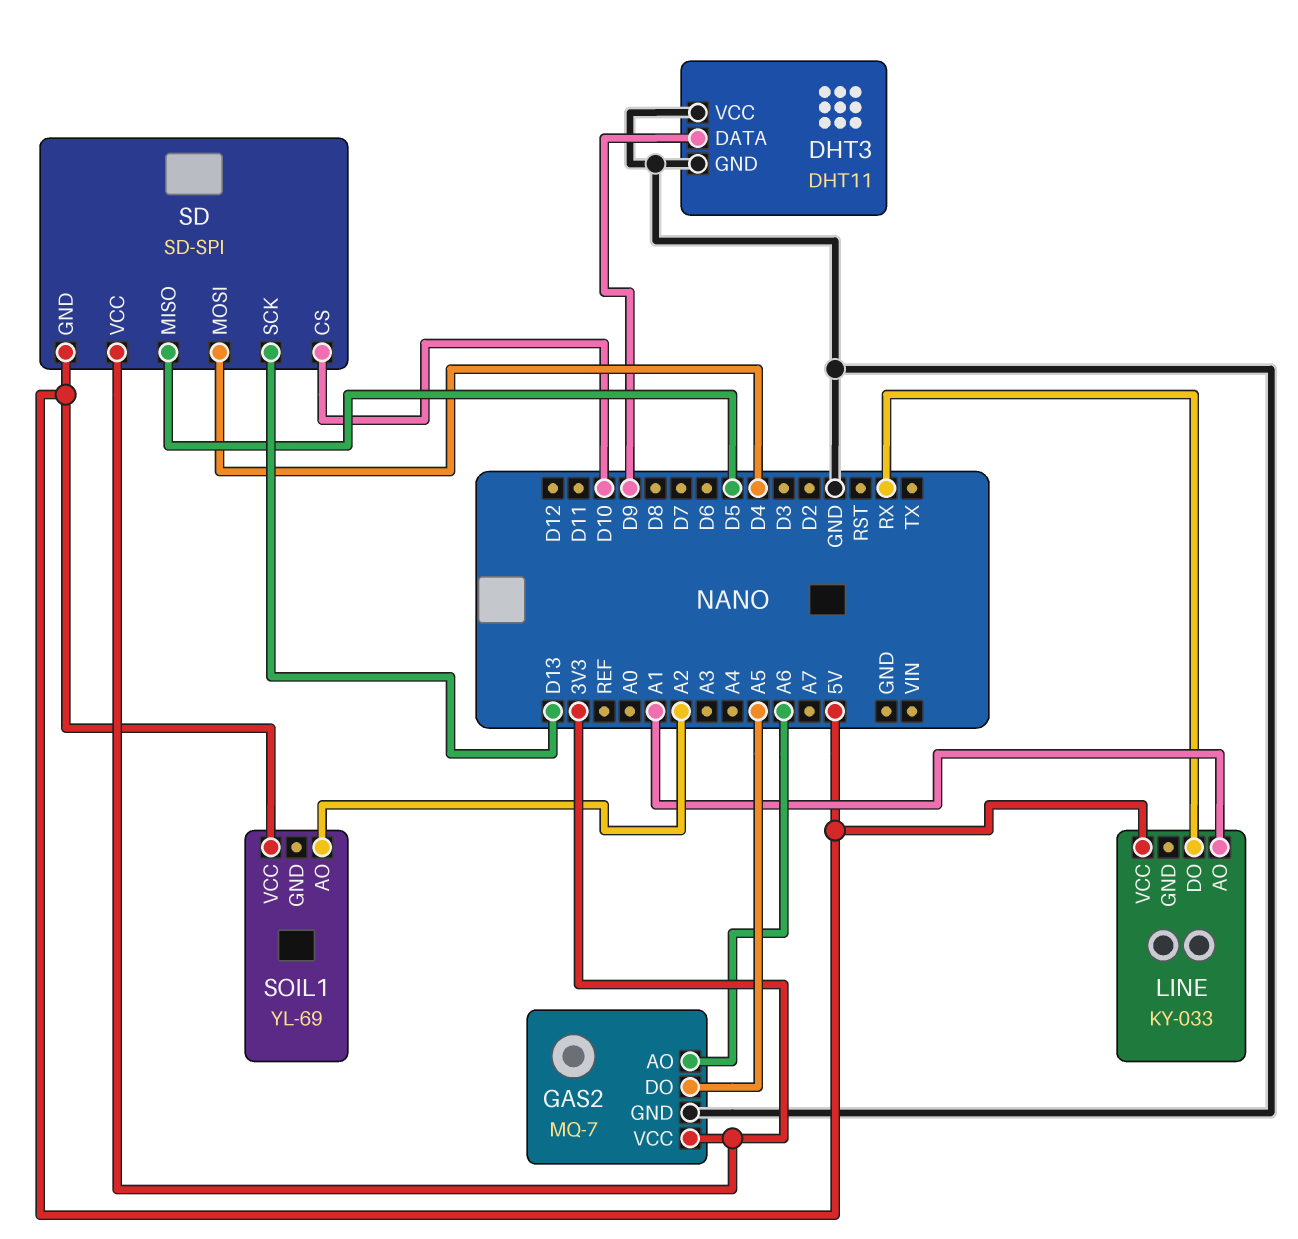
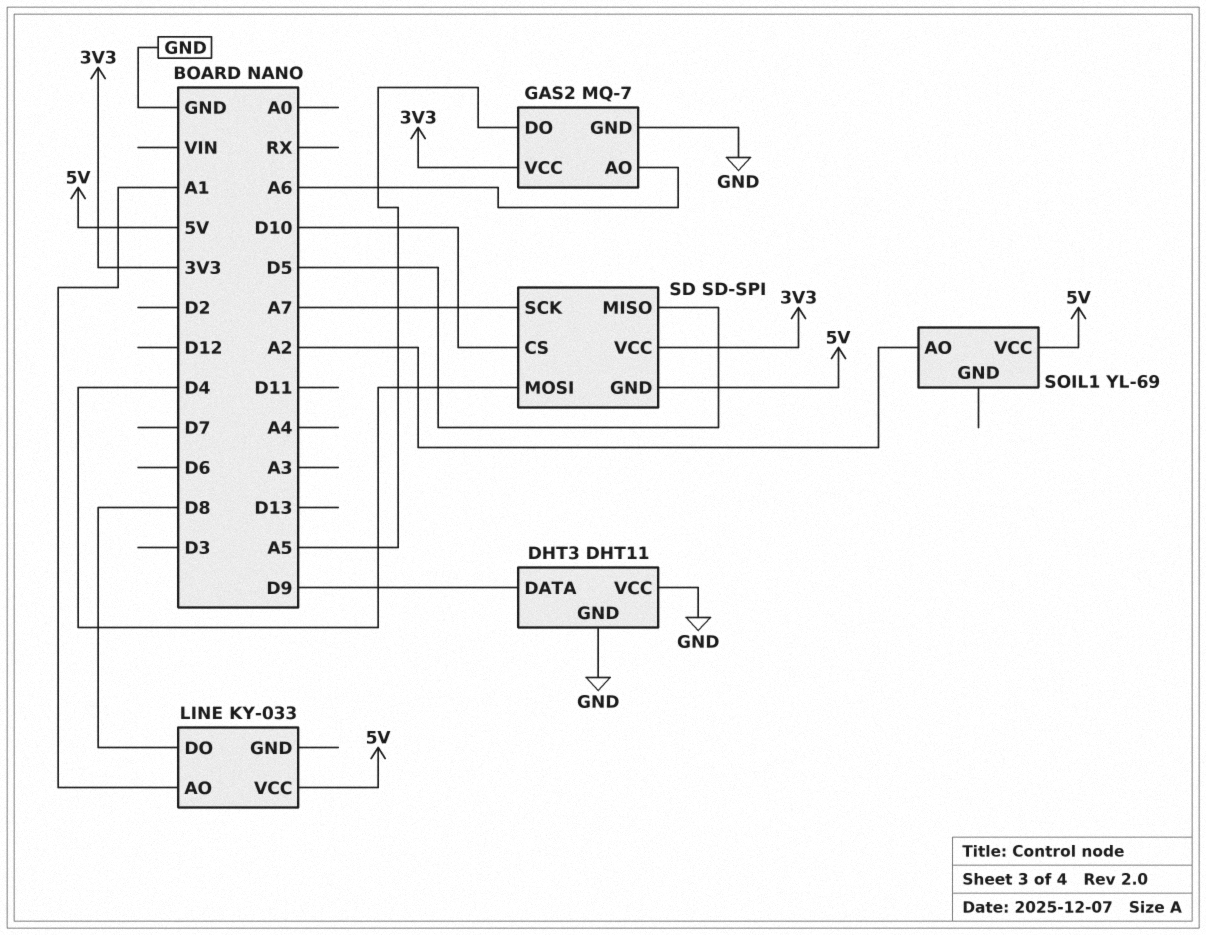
LINE pin DO: RX -> D8
SD pin SCK: D13 -> A7

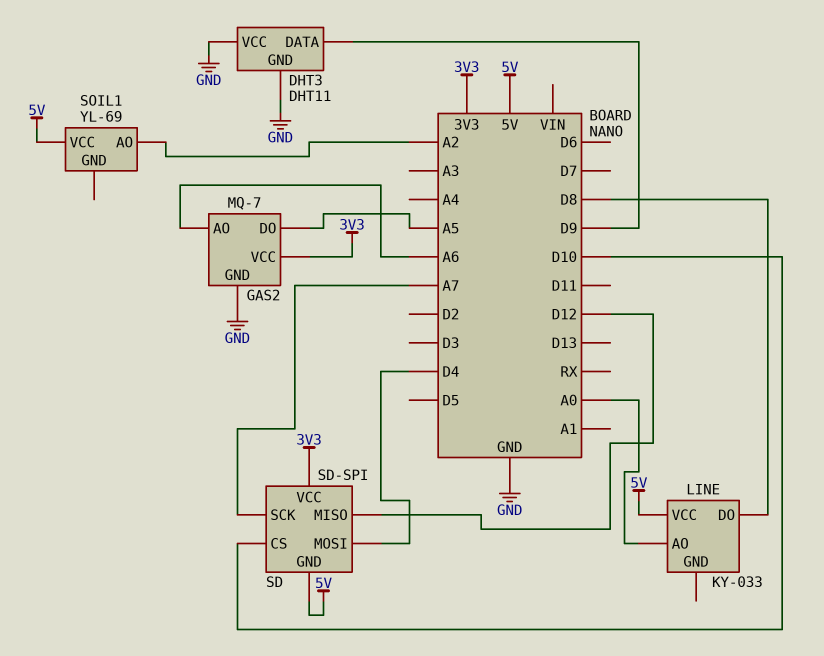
LINE pin AO: A1 -> A0
SD pin MISO: D5 -> D12

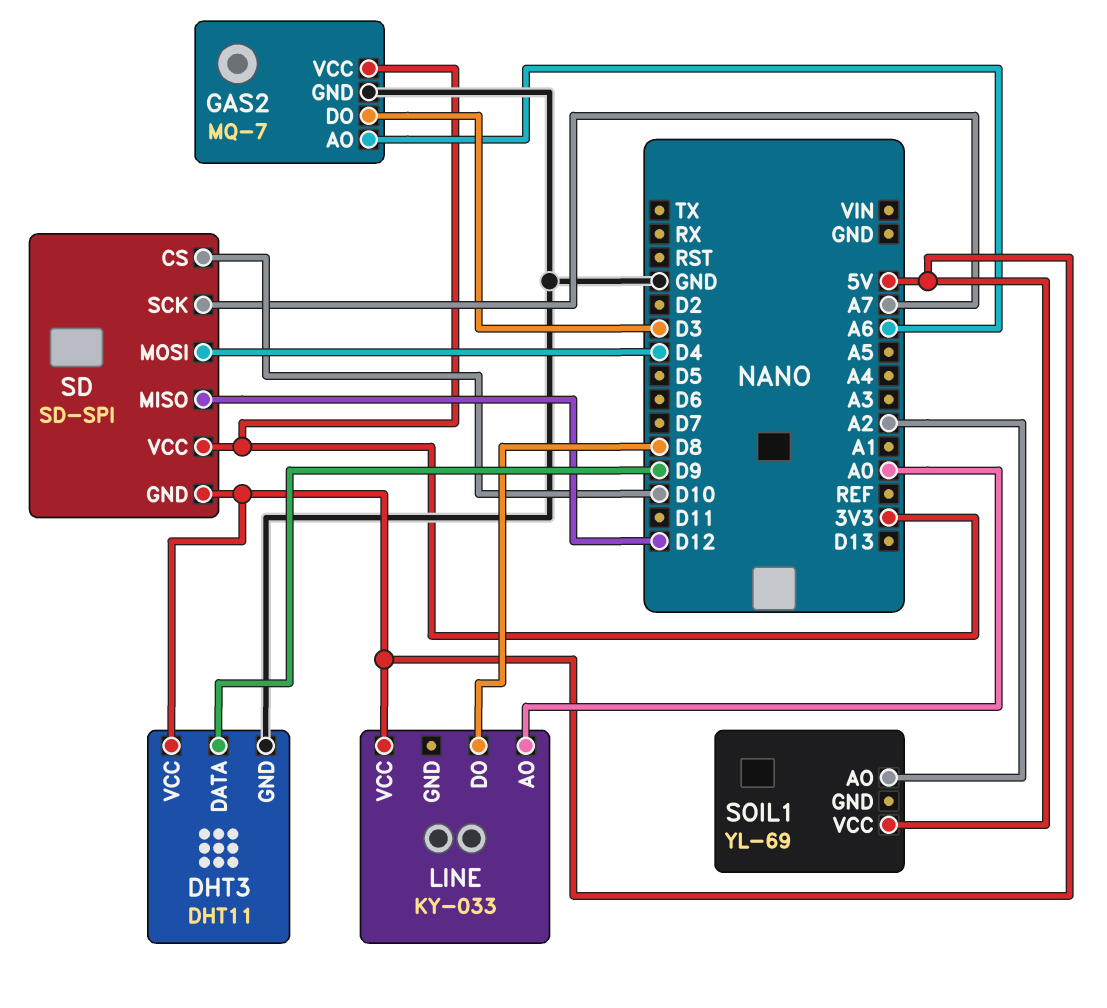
DHT3 pin VCC: GND -> 5V
GAS2 pin DO: A5 -> D3

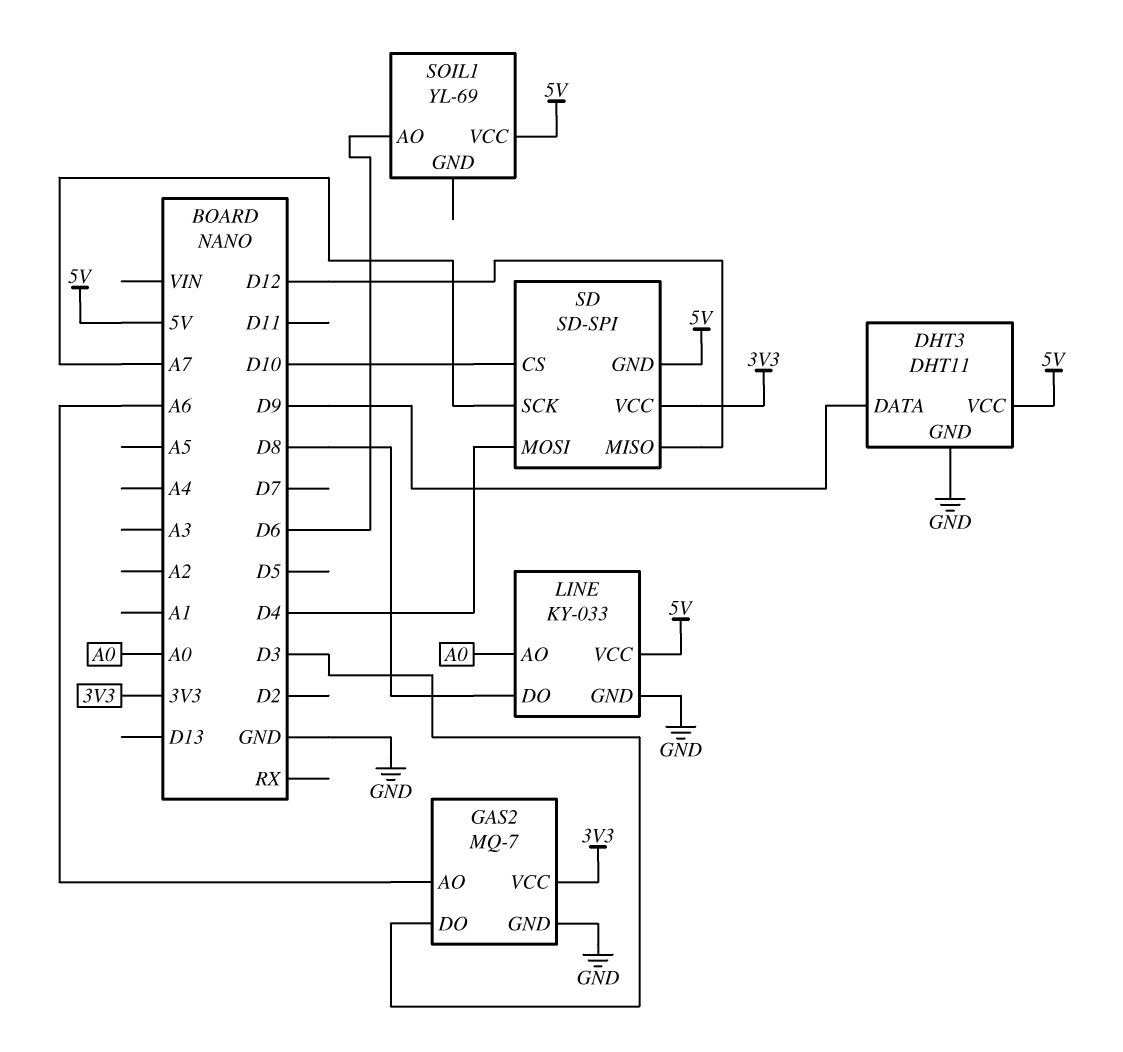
LINE pin GND: none -> GND
SOIL1 pin AO: A2 -> D6

